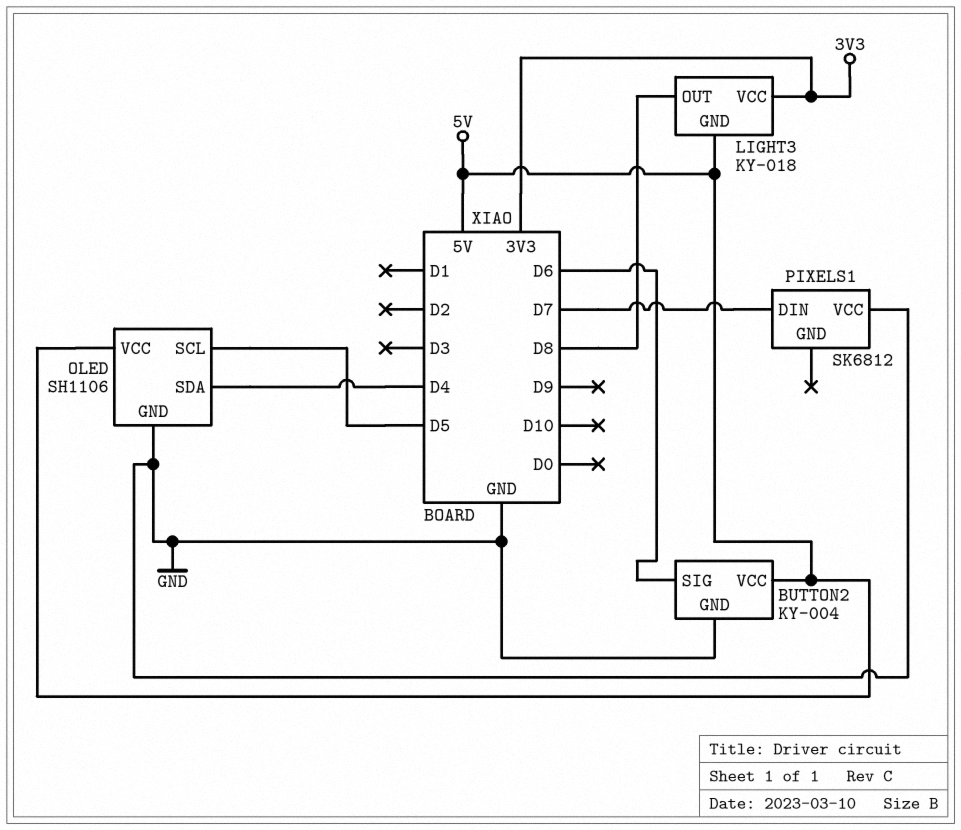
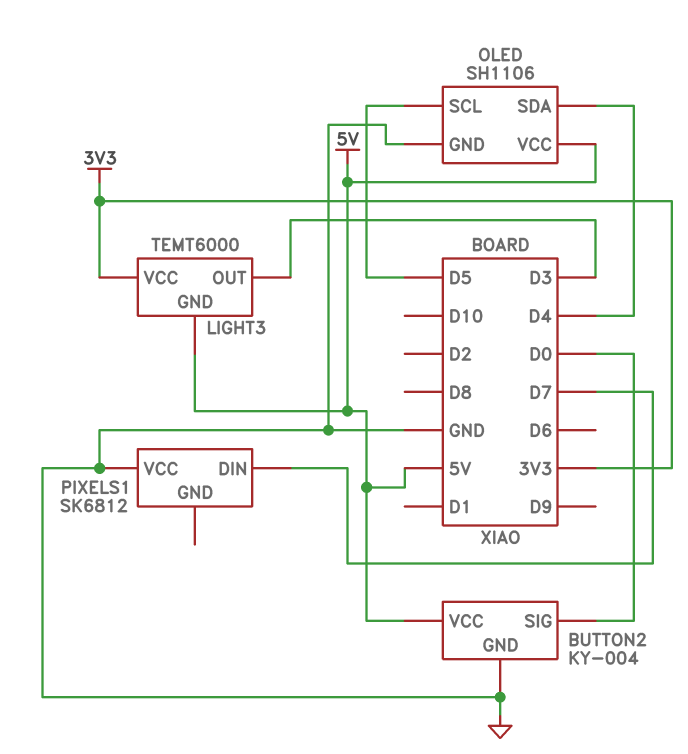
BUTTON2 pin SIG: D6 -> D0
LIGHT3: KY-018 -> TEMT6000
LIGHT3 pin OUT: D8 -> D3

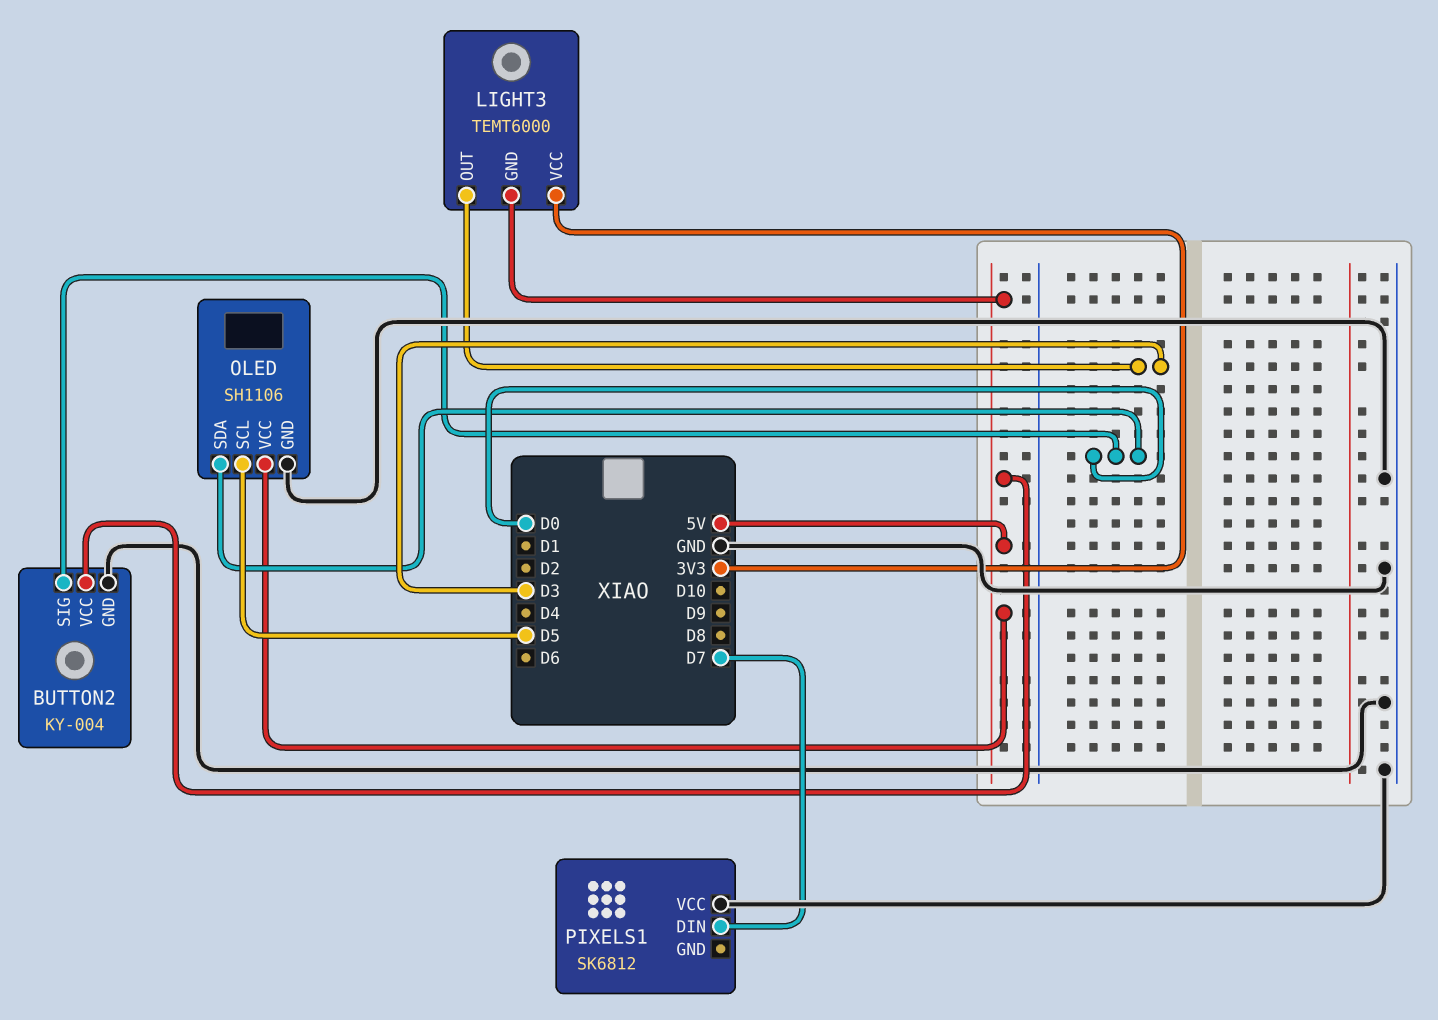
OLED pin SDA: D4 -> D0

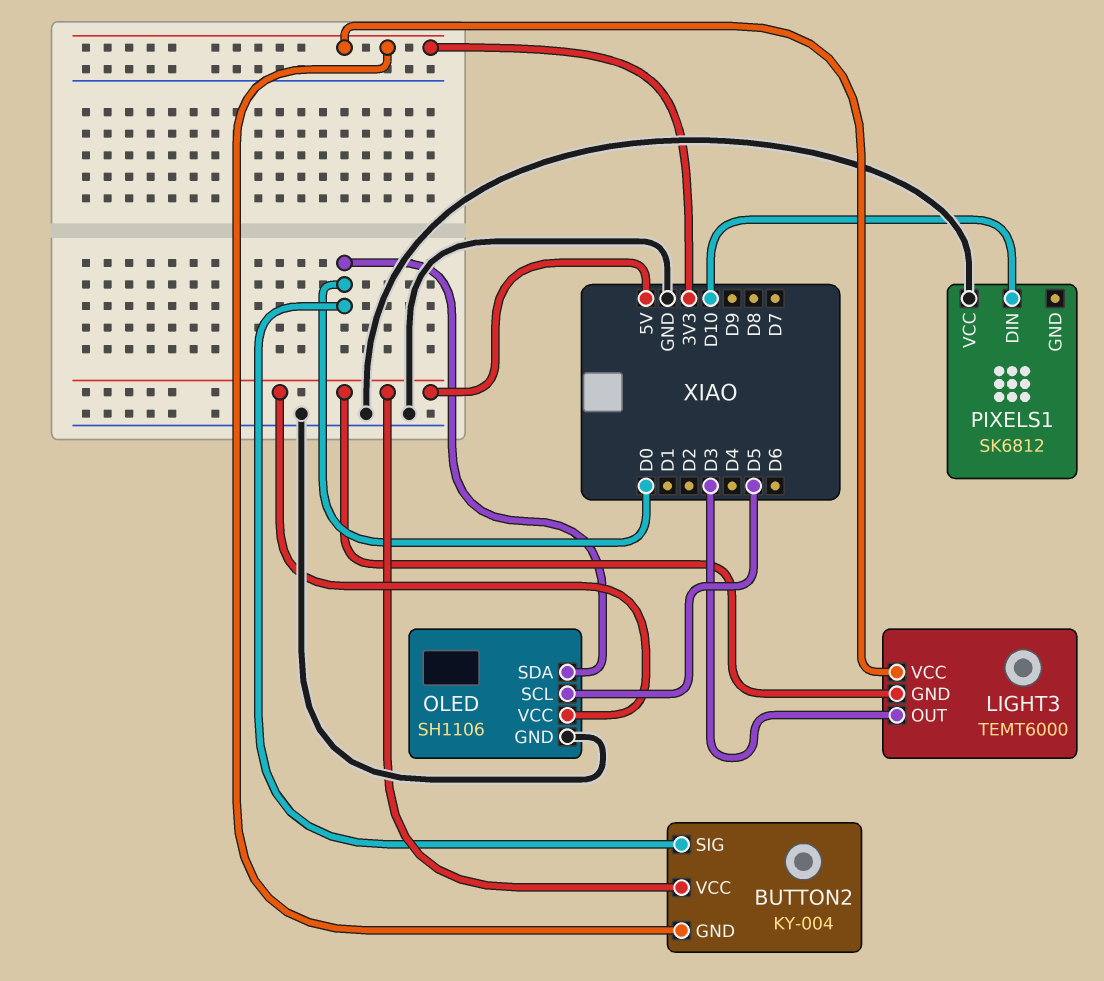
BUTTON2 pin GND: GND -> 3V3
PIXELS1 pin DIN: D7 -> D10

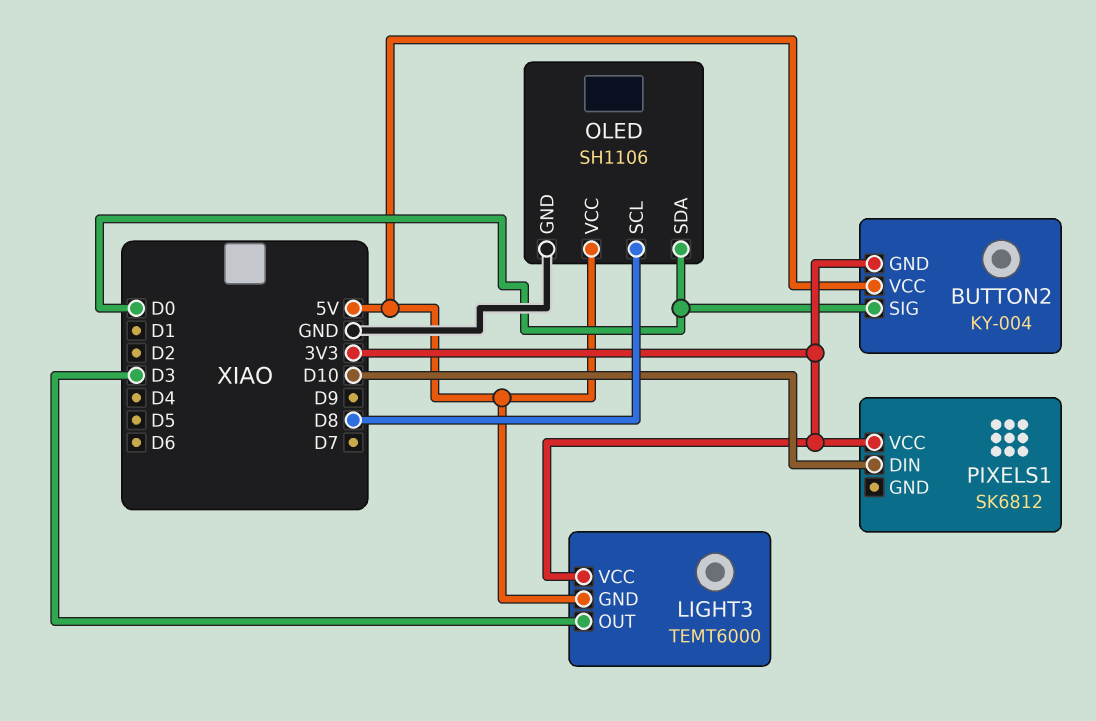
OLED pin SCL: D5 -> D8
PIXELS1 pin VCC: GND -> 3V3

